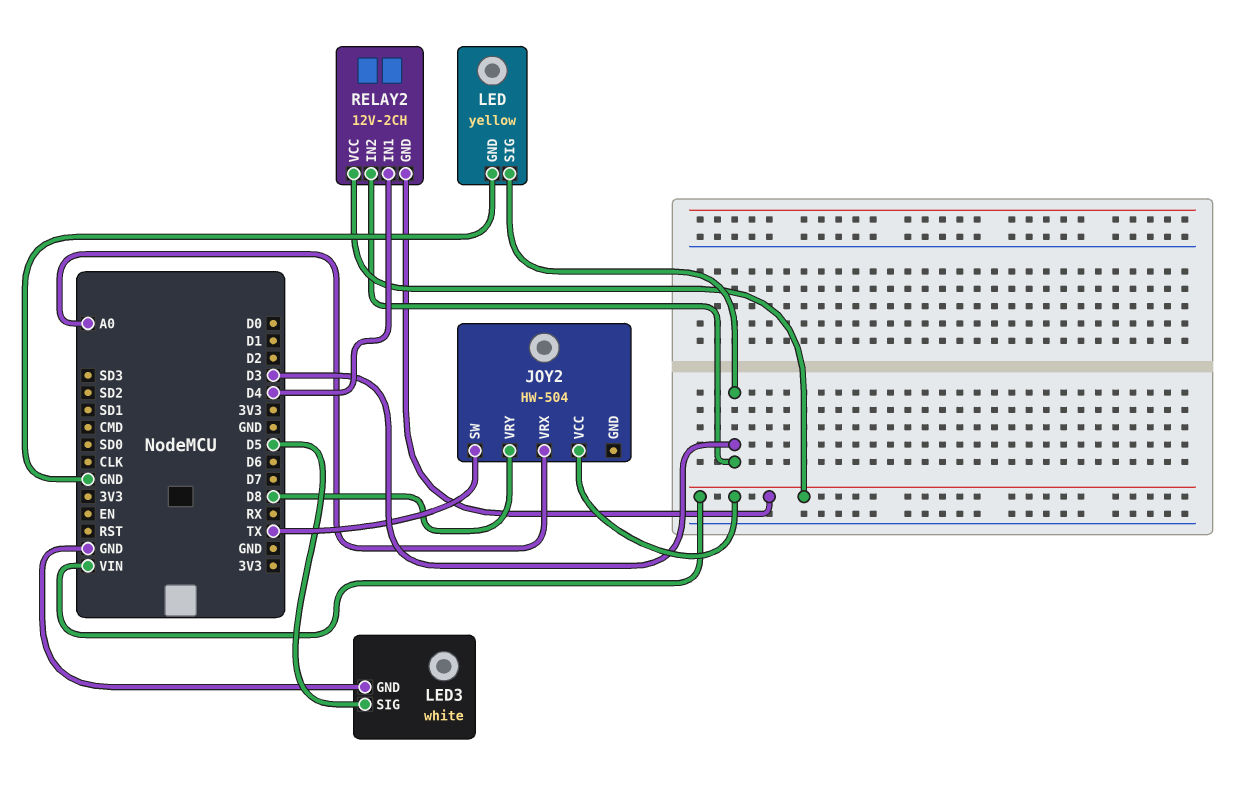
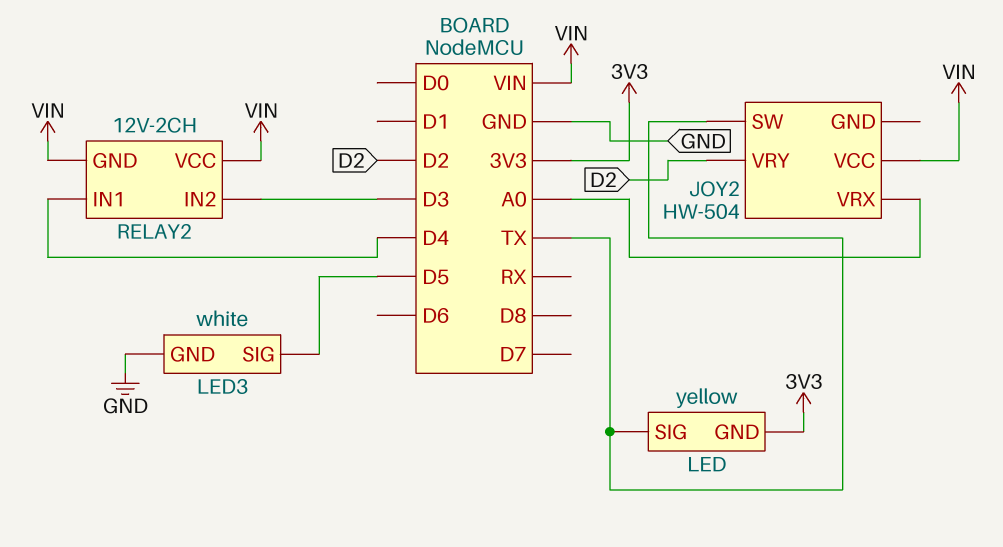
JOY2 pin VRY: D8 -> D2
LED pin GND: GND -> 3V3
LED pin SIG: D3 -> TX

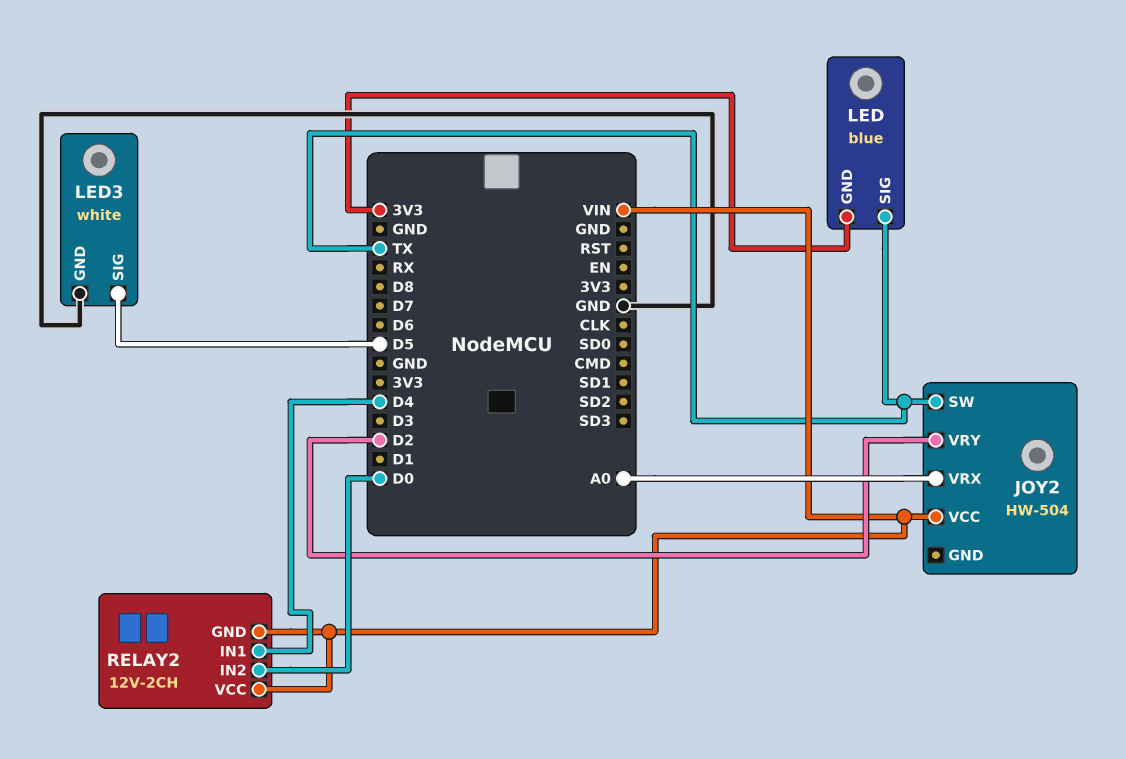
LED: yellow -> blue
RELAY2 pin IN2: D3 -> D0

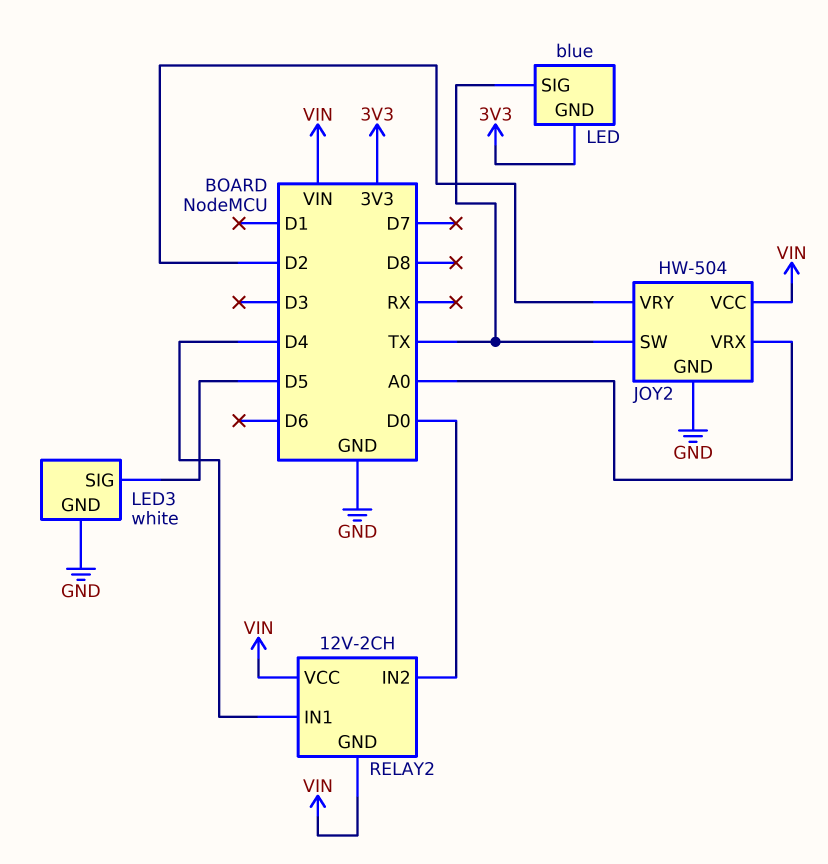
JOY2 pin GND: none -> GND

